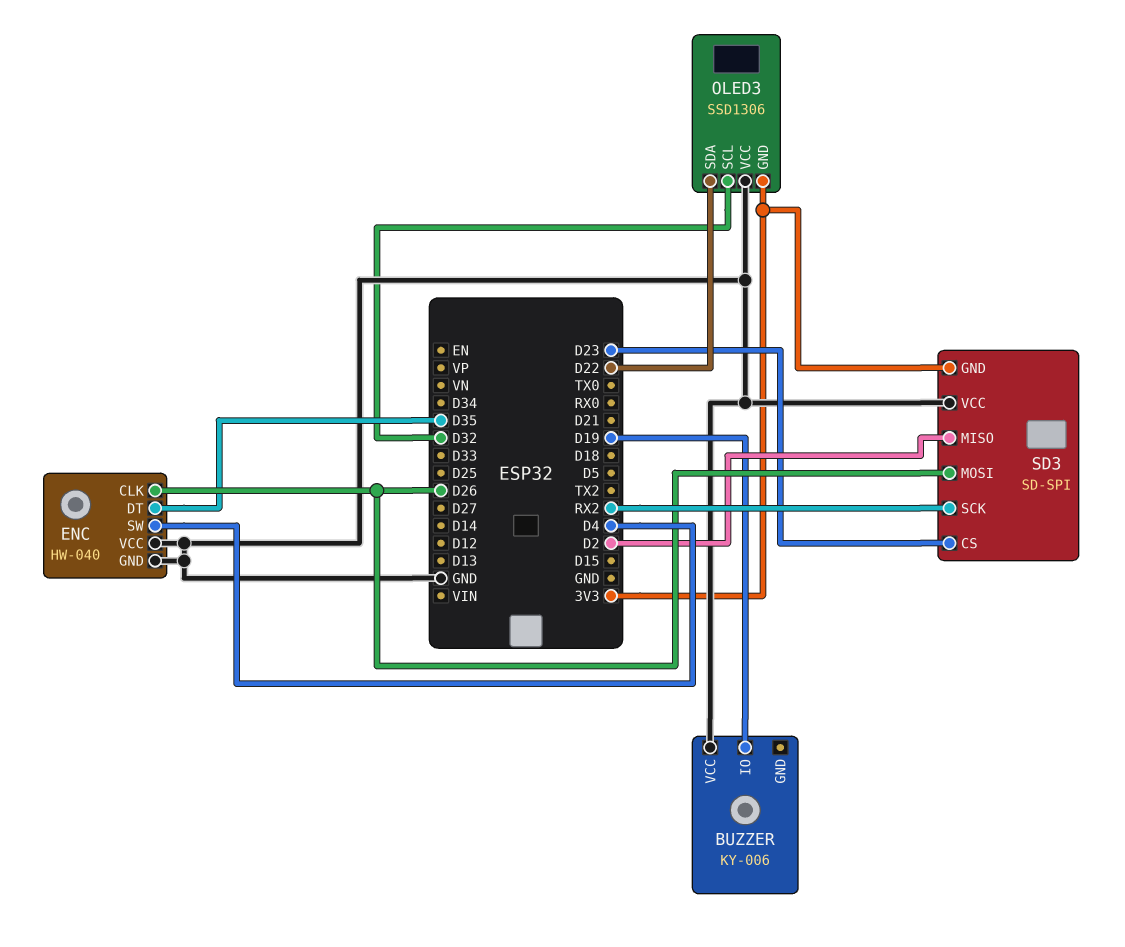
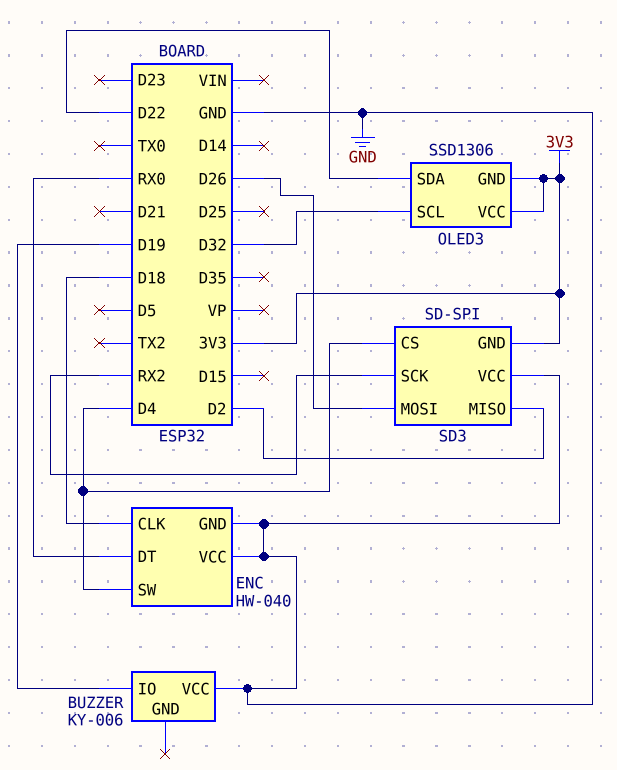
ENC pin CLK: D26 -> D18
ENC pin DT: D35 -> RX0
OLED3 pin VCC: GND -> 3V3
SD3 pin CS: D23 -> D4

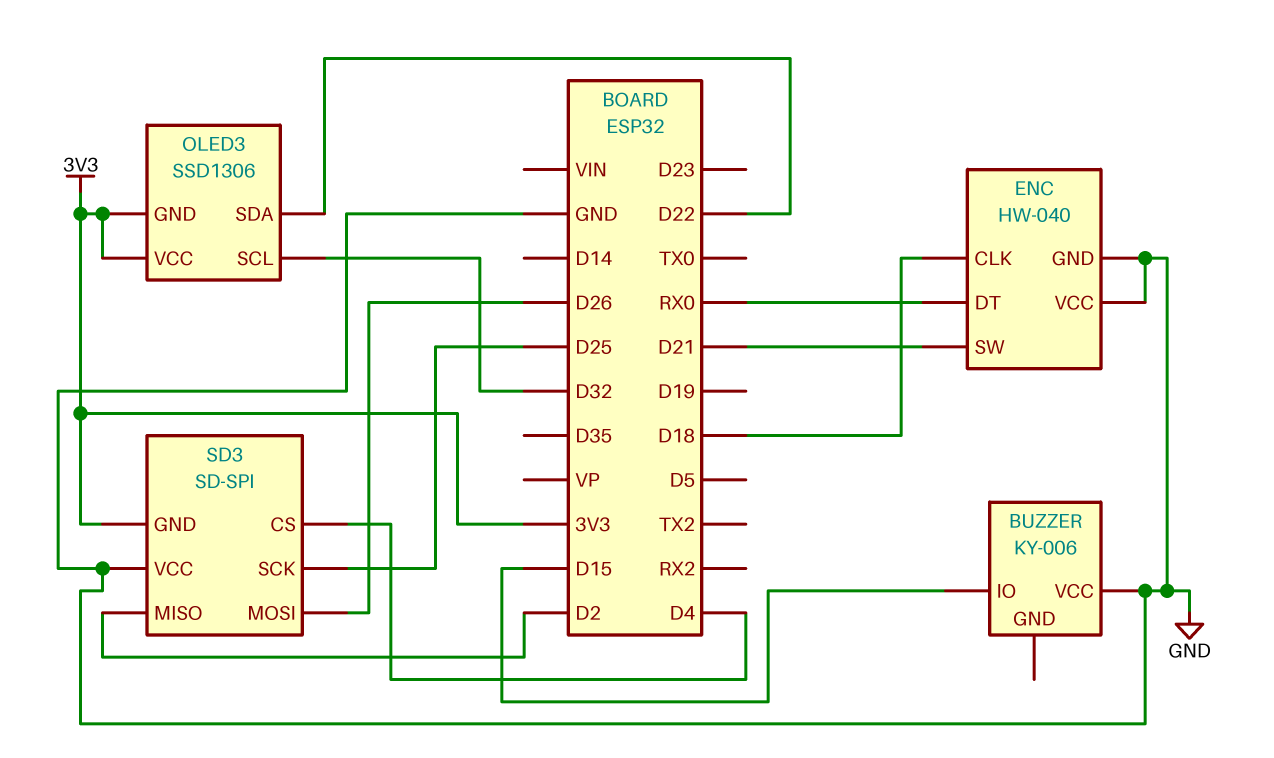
BUZZER pin IO: D19 -> D15
ENC pin SW: D4 -> D21
SD3 pin SCK: RX2 -> D25

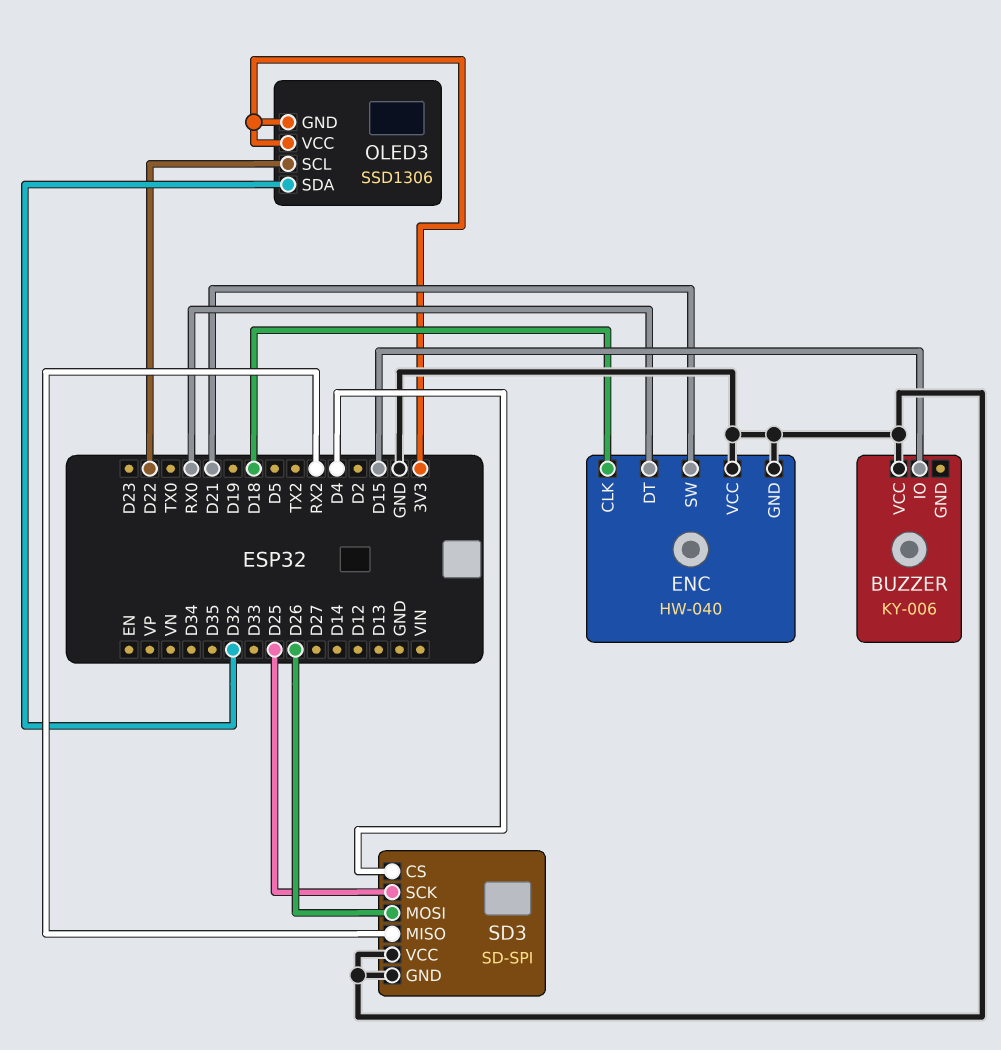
OLED3 pin SCL: D32 -> D22
OLED3 pin SDA: D22 -> D32
SD3 pin GND: 3V3 -> GND
SD3 pin MISO: D2 -> RX2

